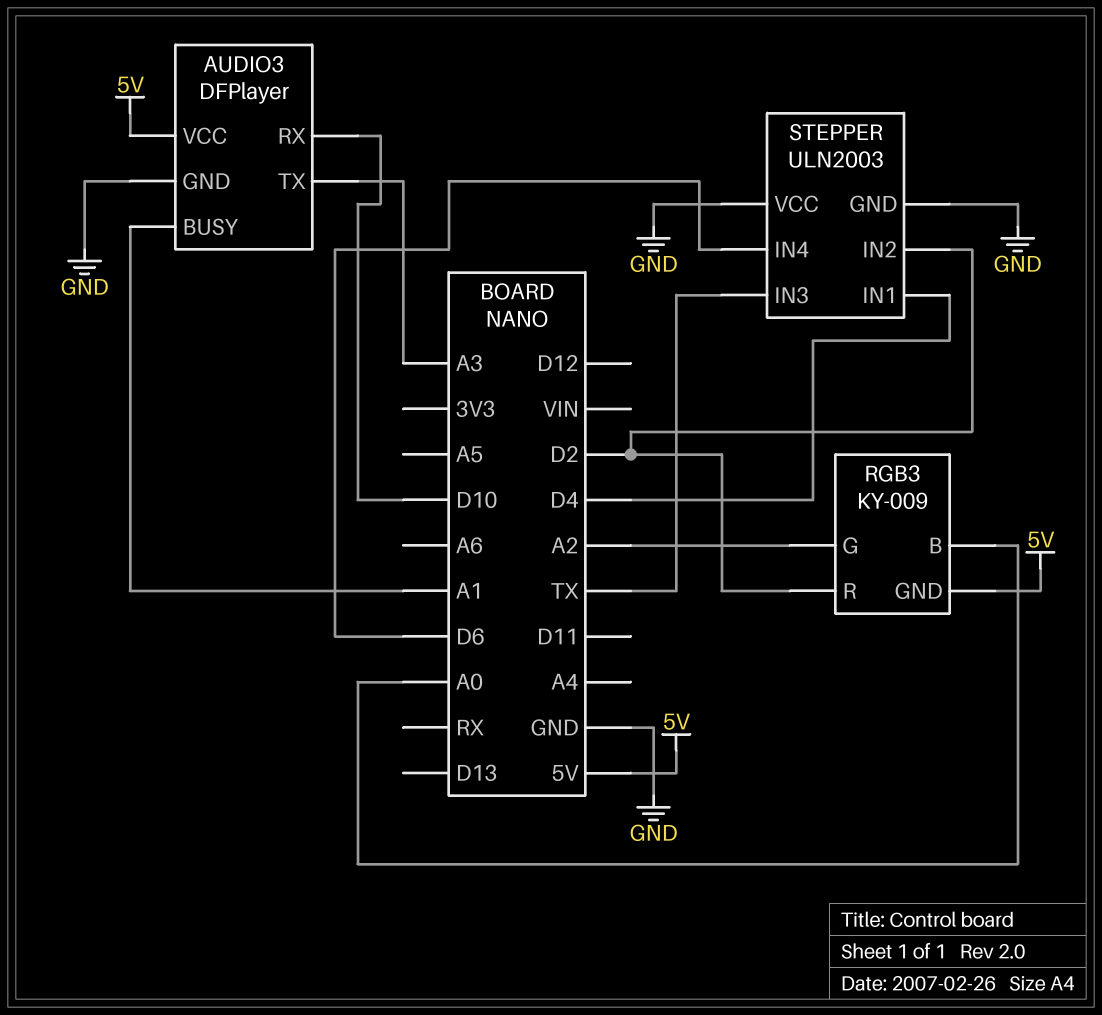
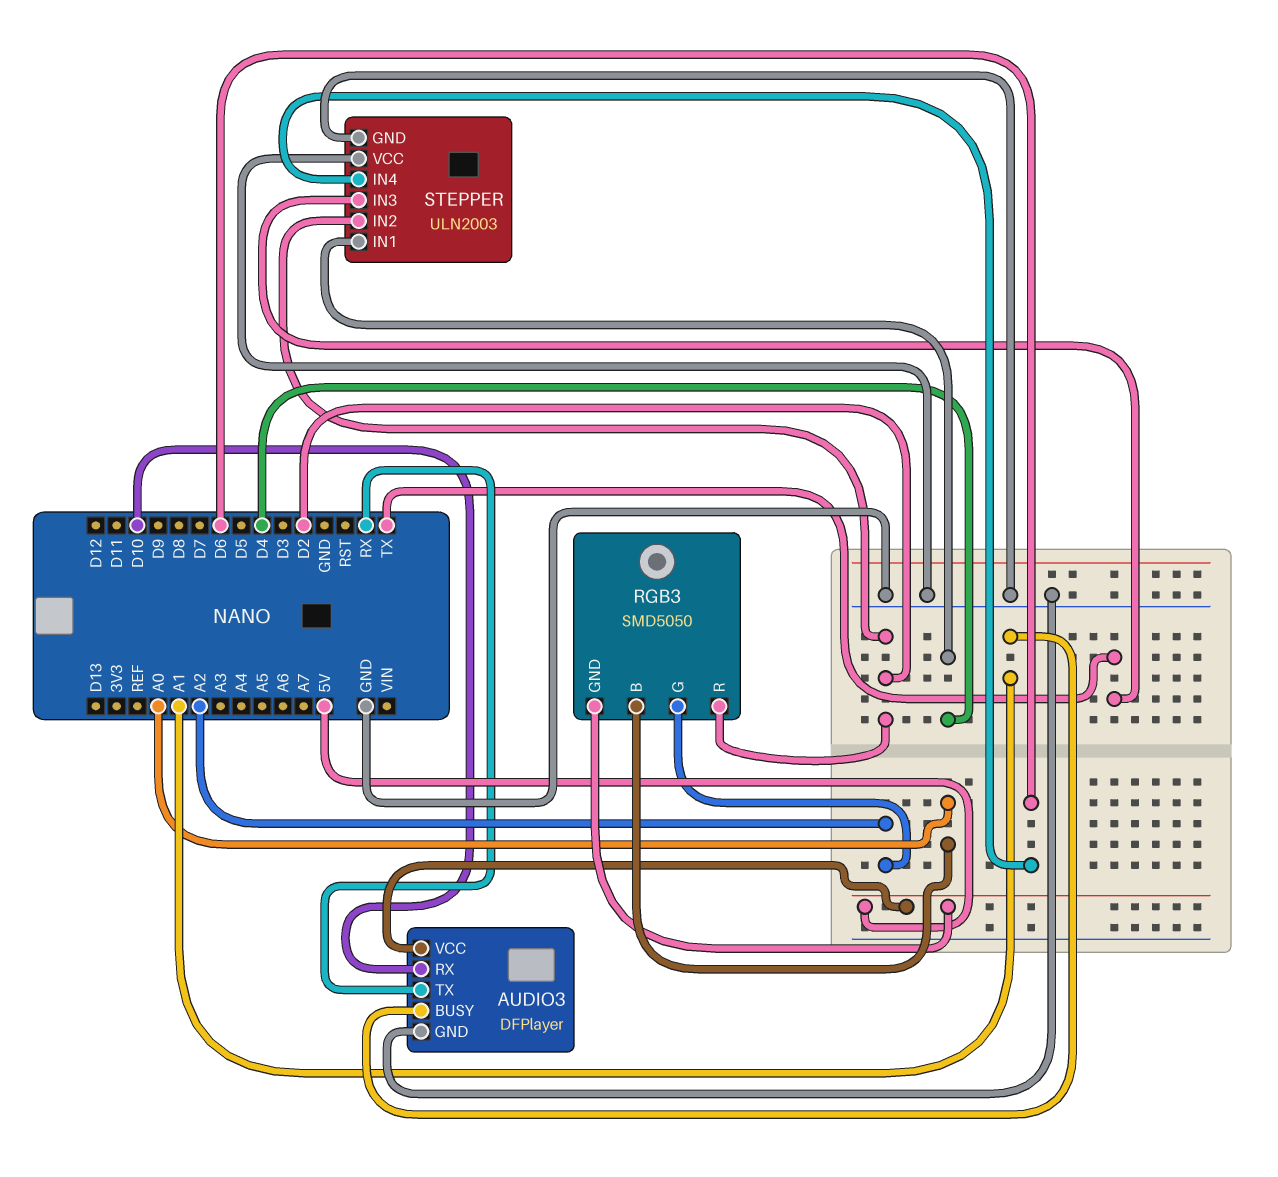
AUDIO3 pin TX: A3 -> RX
RGB3: KY-009 -> SMD5050

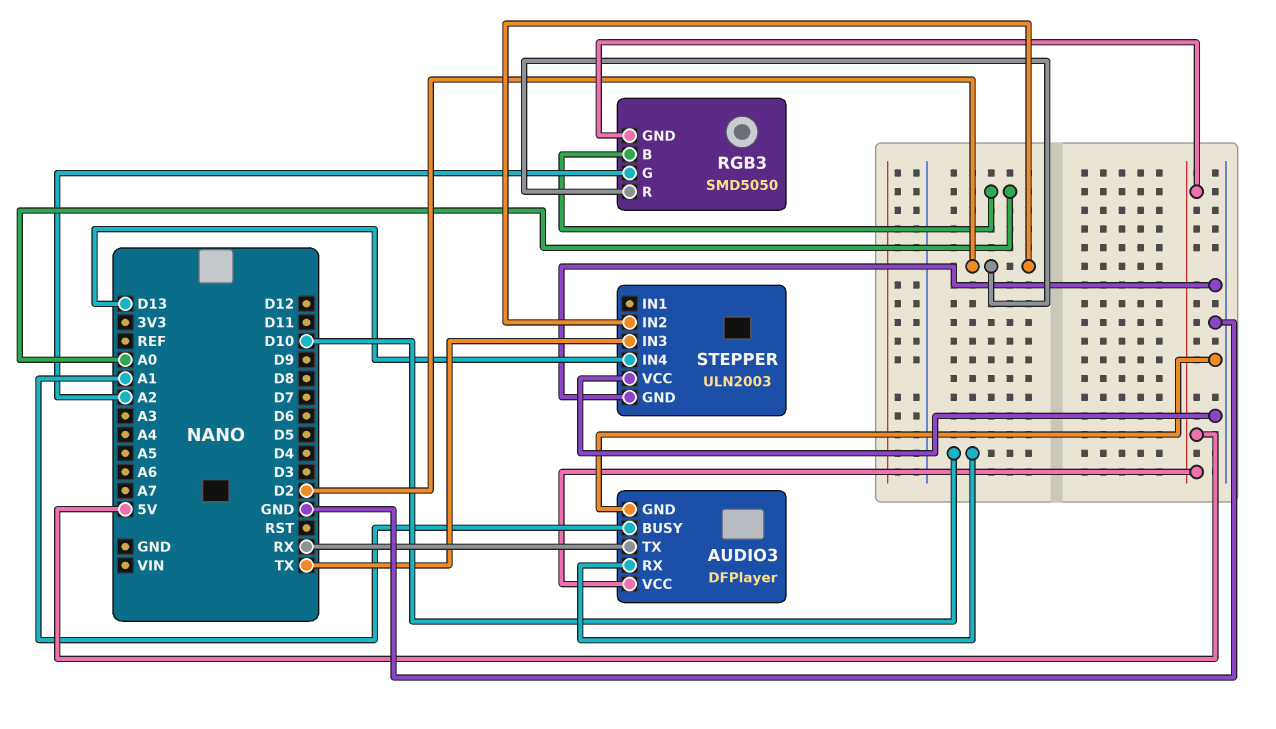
STEPPER pin IN1: D4 -> none
STEPPER pin IN4: D6 -> D13

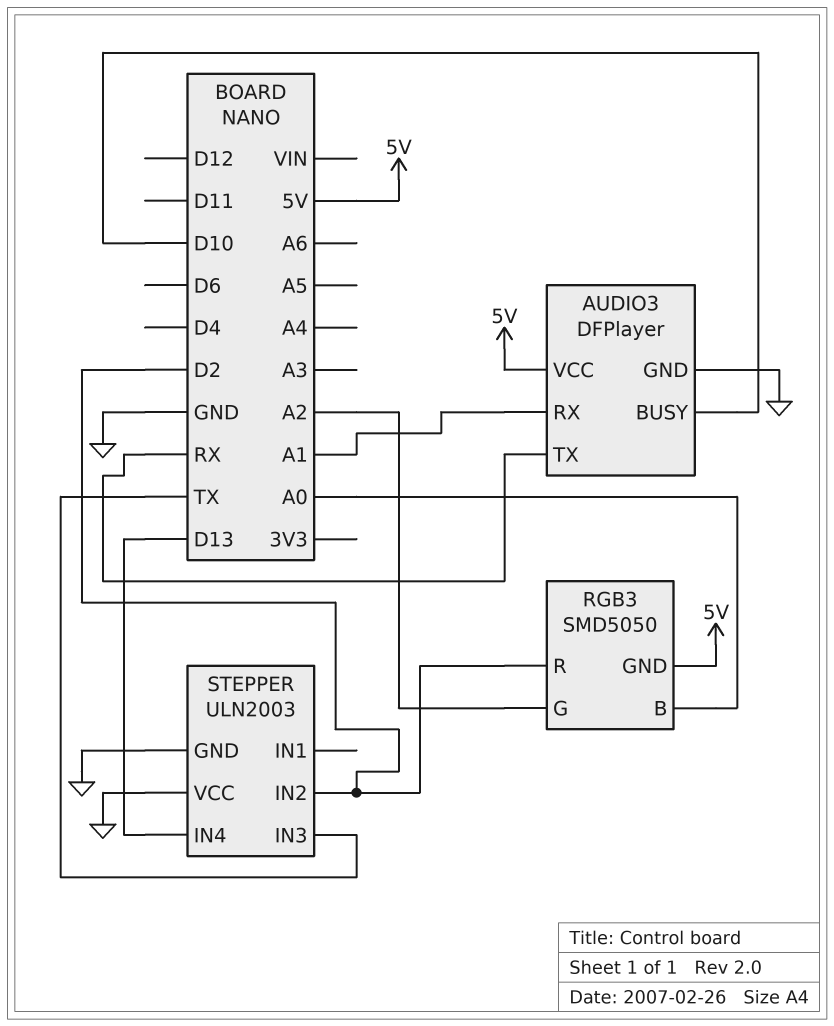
AUDIO3 pin BUSY: A1 -> D10
AUDIO3 pin RX: D10 -> A1

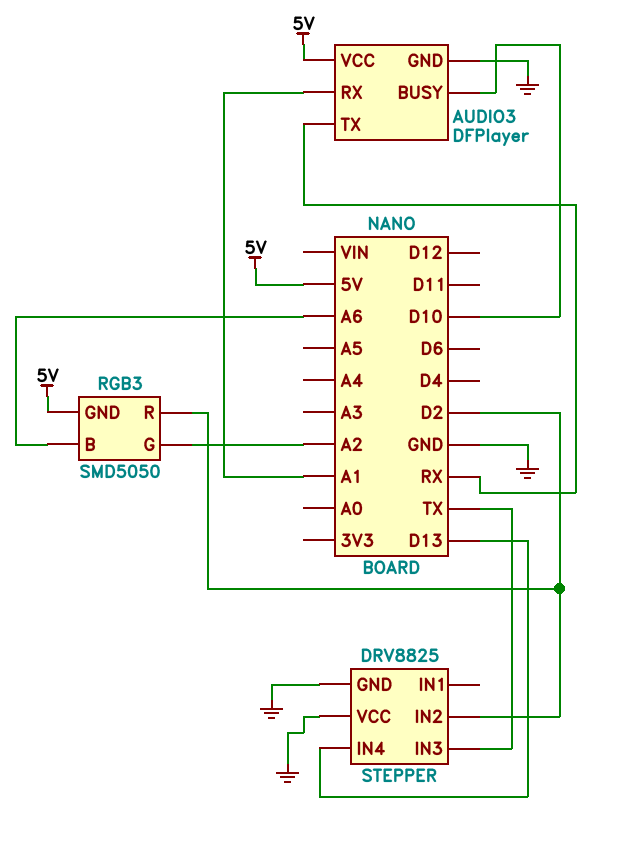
RGB3 pin B: A0 -> A6
STEPPER: ULN2003 -> DRV8825

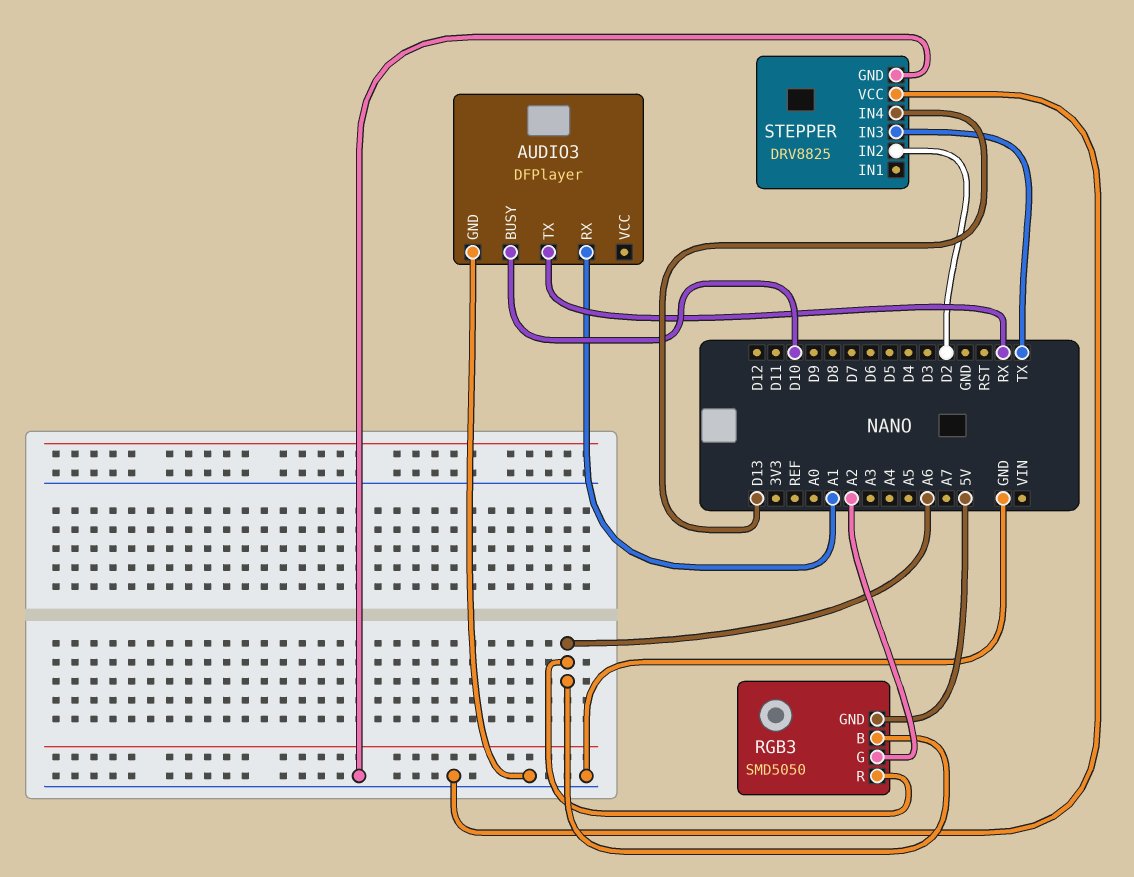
AUDIO3 pin VCC: 5V -> none
RGB3 pin R: D2 -> A6

